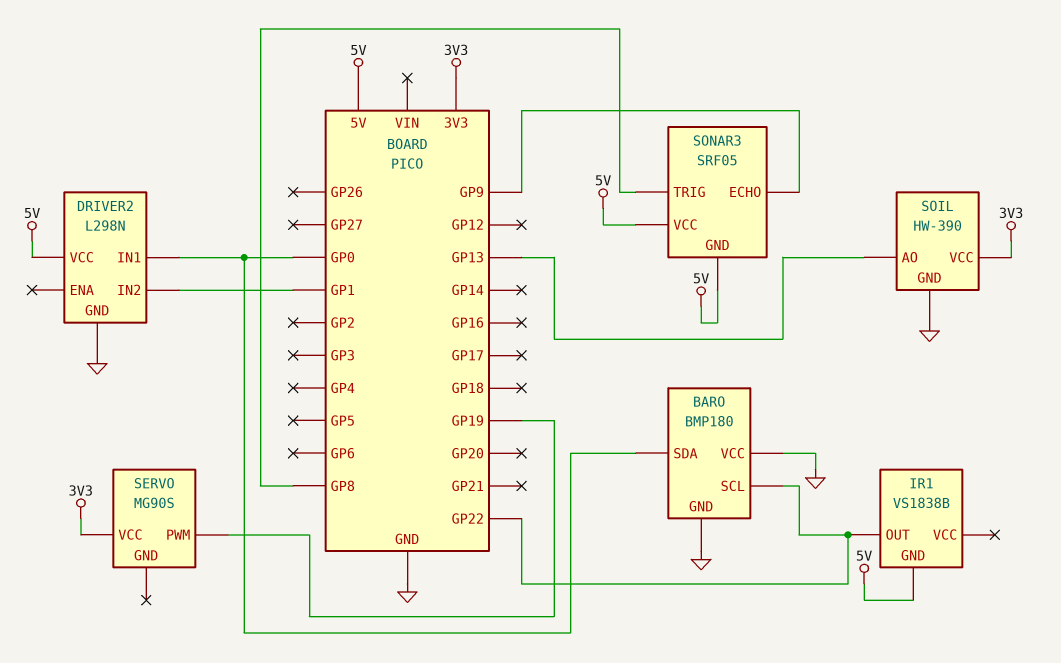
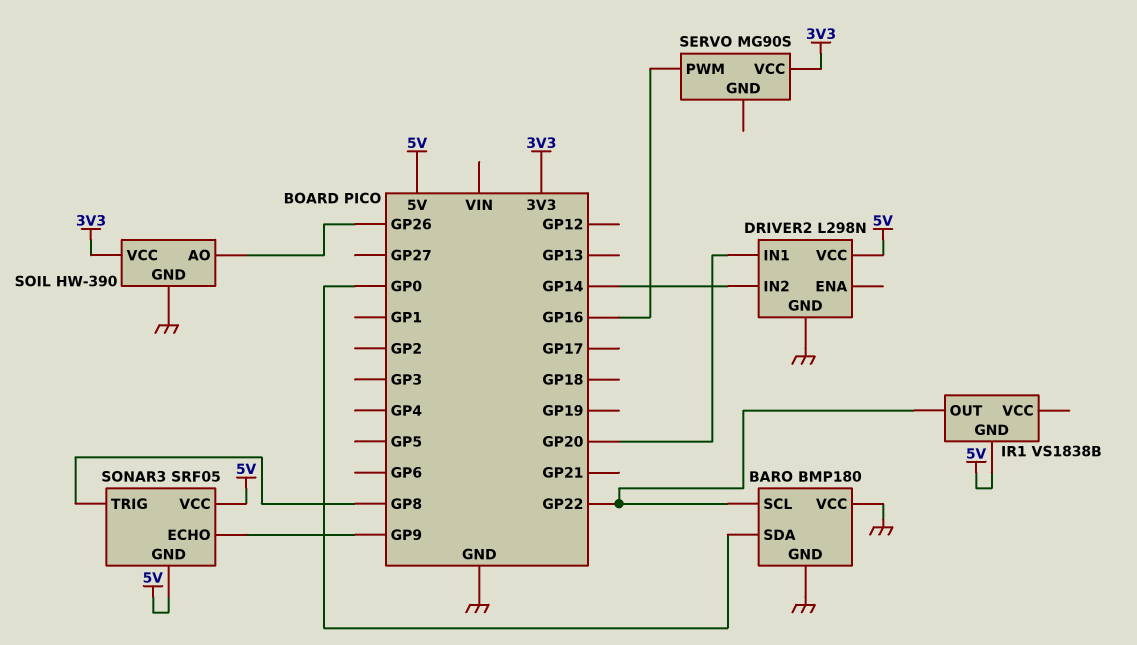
DRIVER2 pin IN1: GP0 -> GP20
DRIVER2 pin IN2: GP1 -> GP14
SERVO pin PWM: GP19 -> GP16
SOIL pin AO: GP13 -> GP26

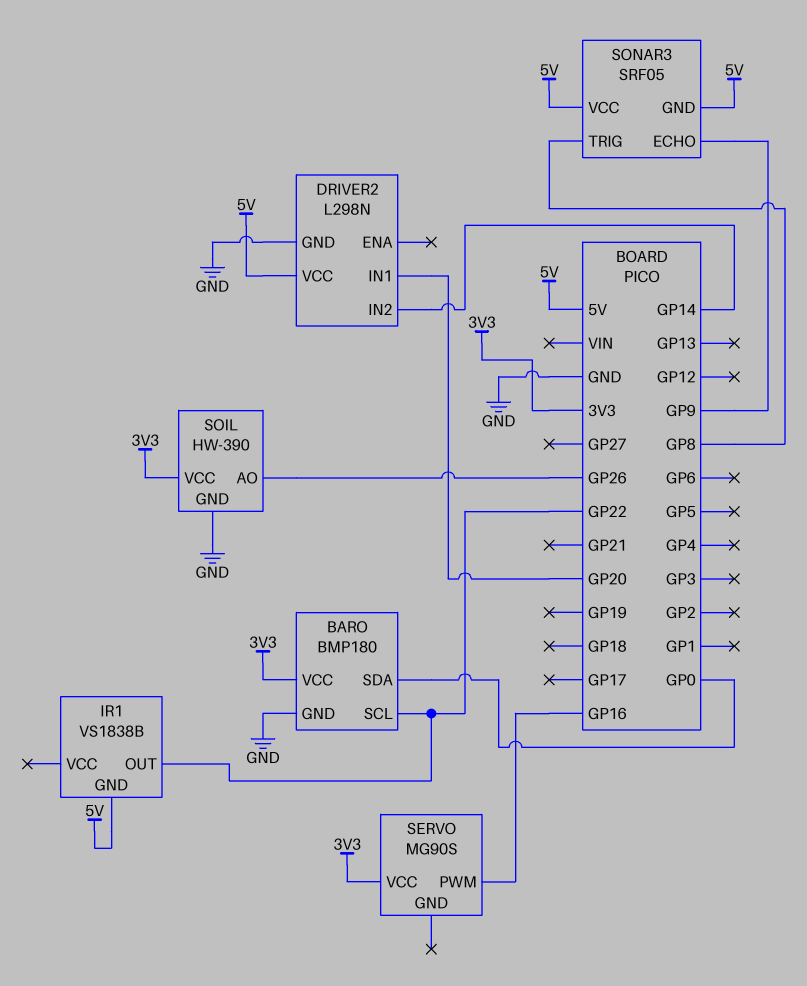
BARO pin VCC: GND -> 3V3

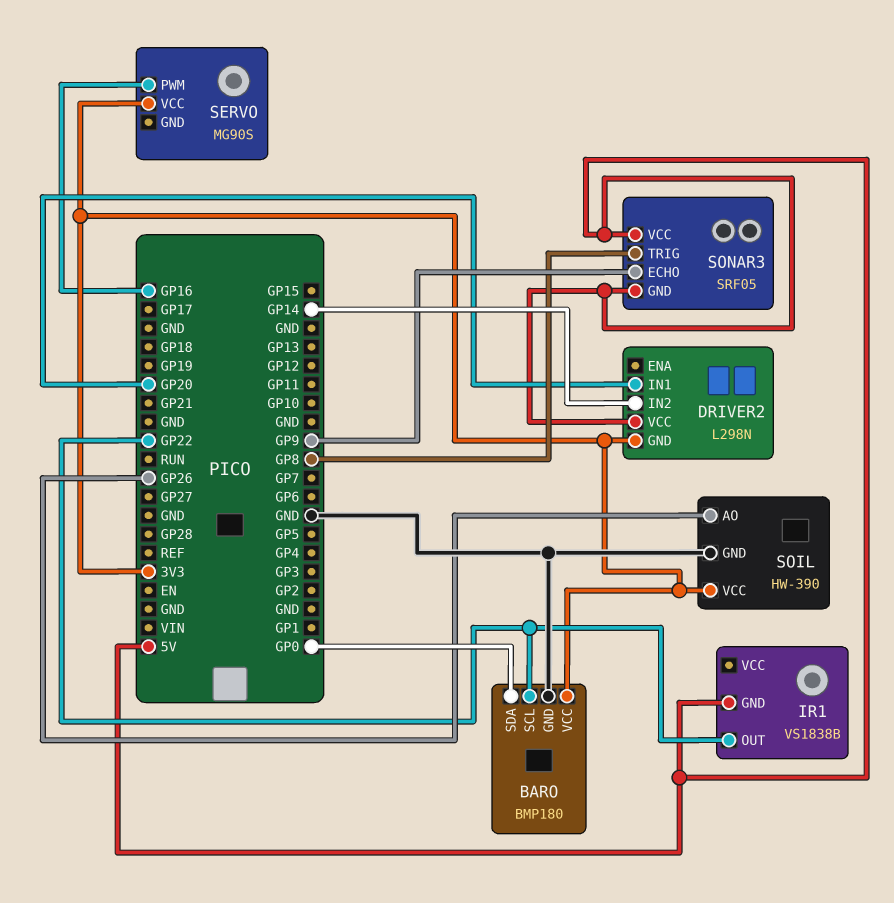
DRIVER2 pin GND: GND -> 3V3

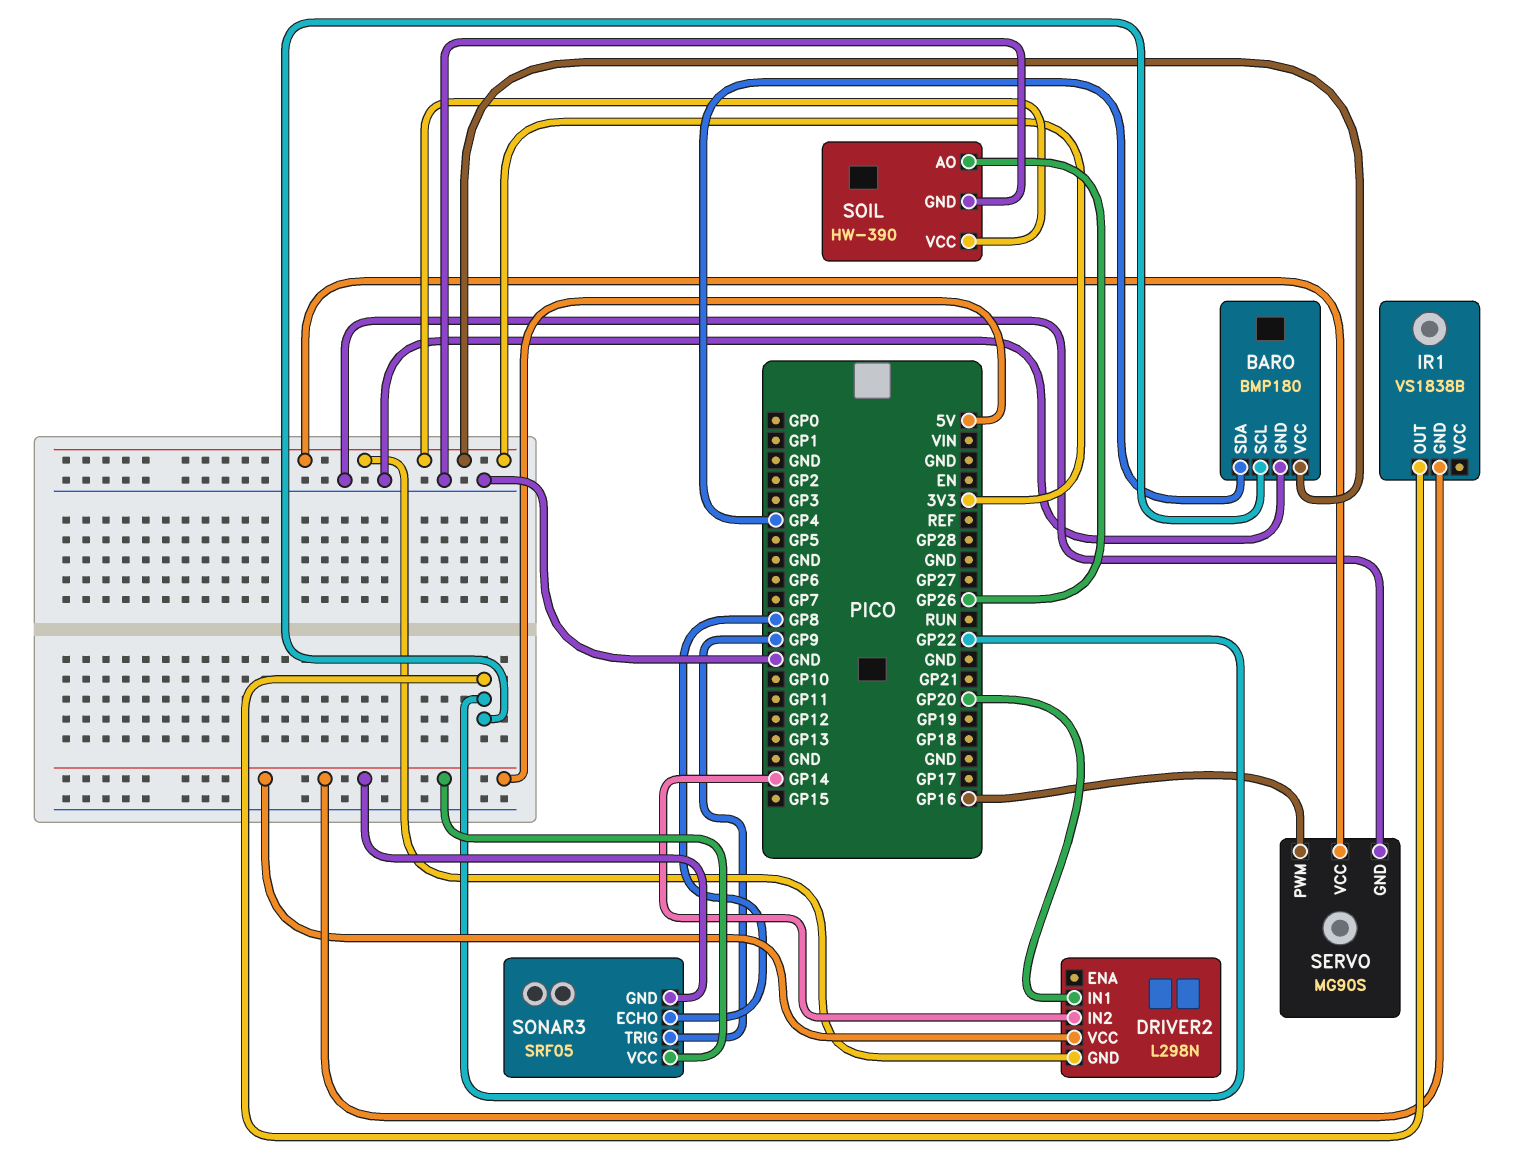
BARO pin SDA: GP0 -> GP4
SERVO pin GND: none -> GND
SONAR3 pin ECHO: GP9 -> GP8
SONAR3 pin TRIG: GP8 -> GP9

